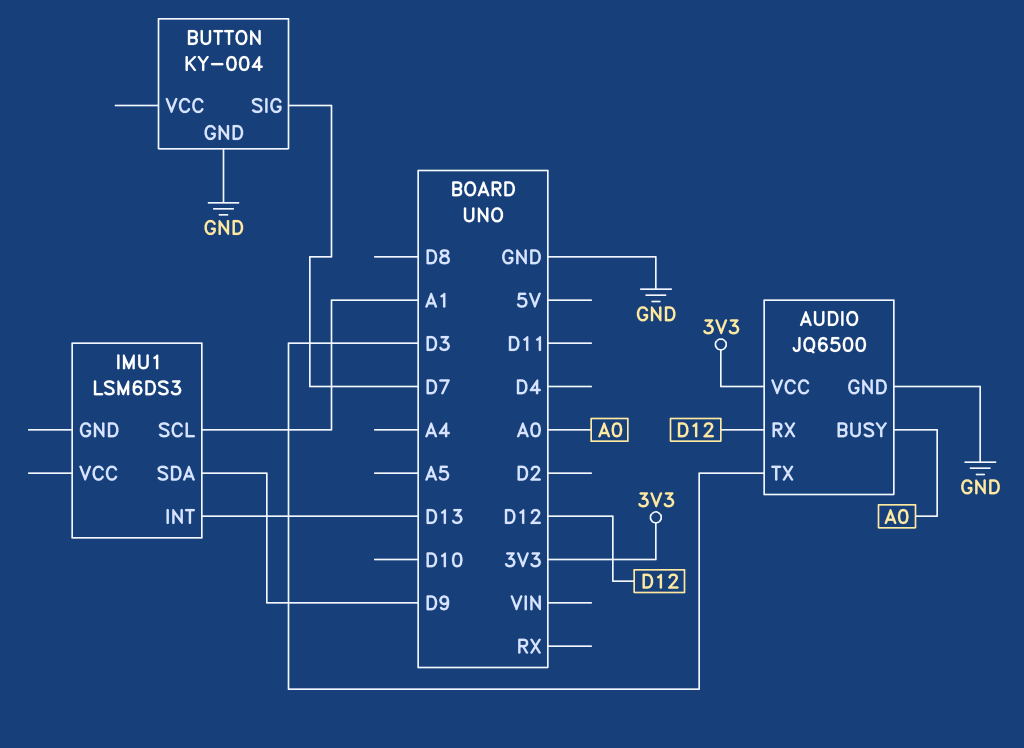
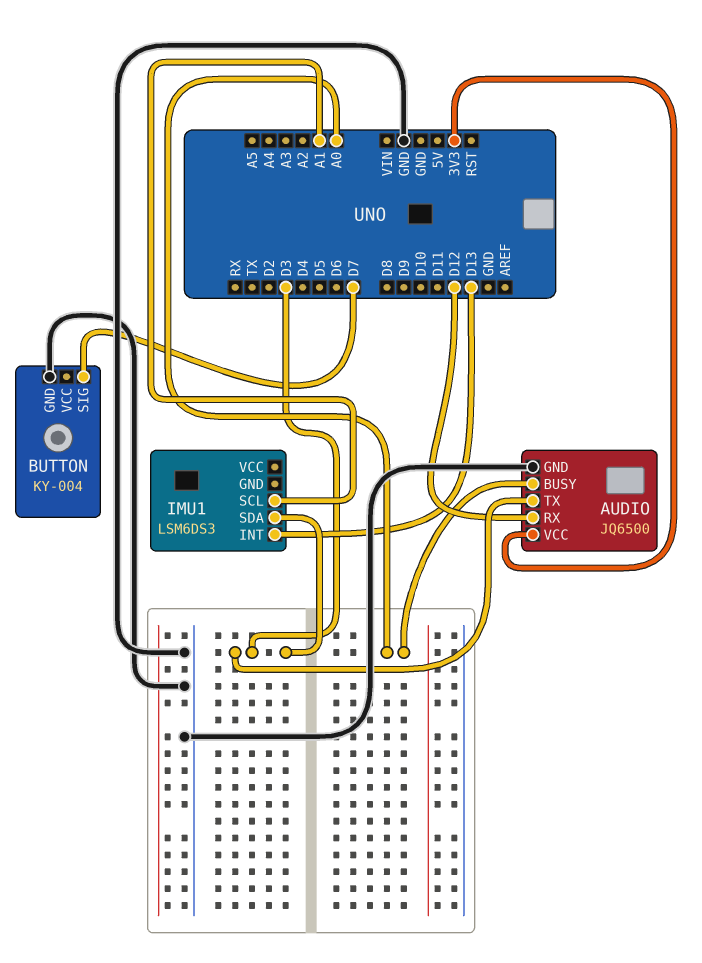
IMU1 pin SDA: D9 -> D3

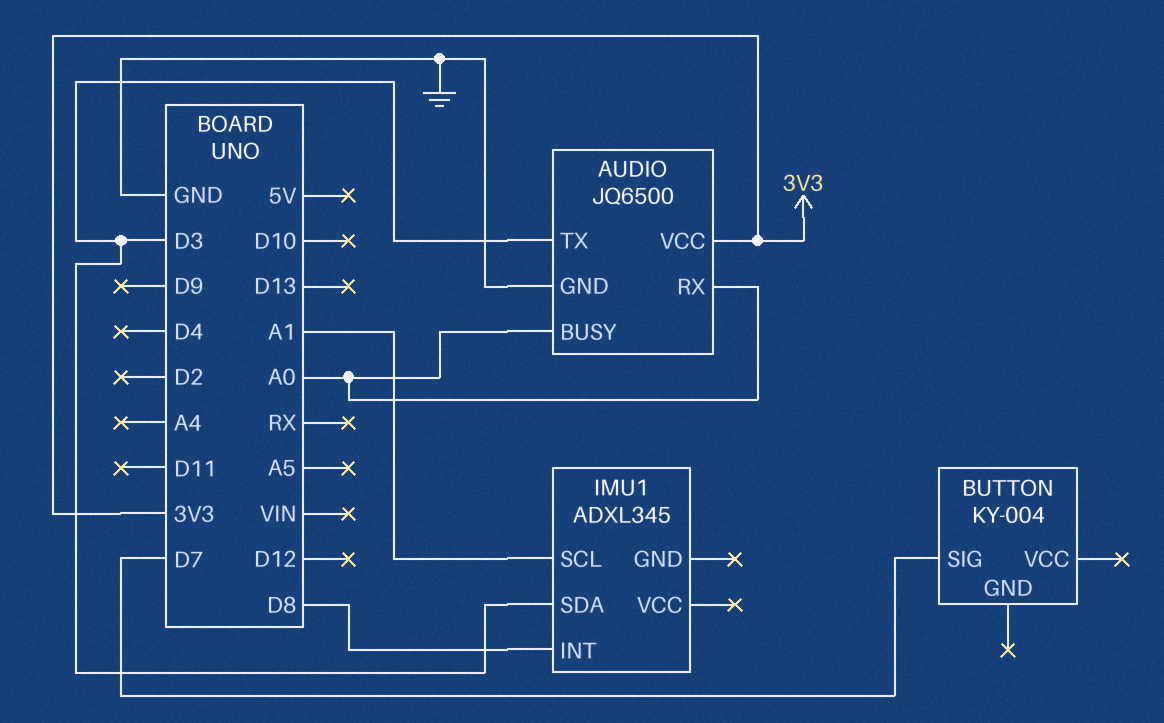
AUDIO pin RX: D12 -> A0
BUTTON pin GND: GND -> none
IMU1: LSM6DS3 -> ADXL345
IMU1 pin INT: D13 -> D8

